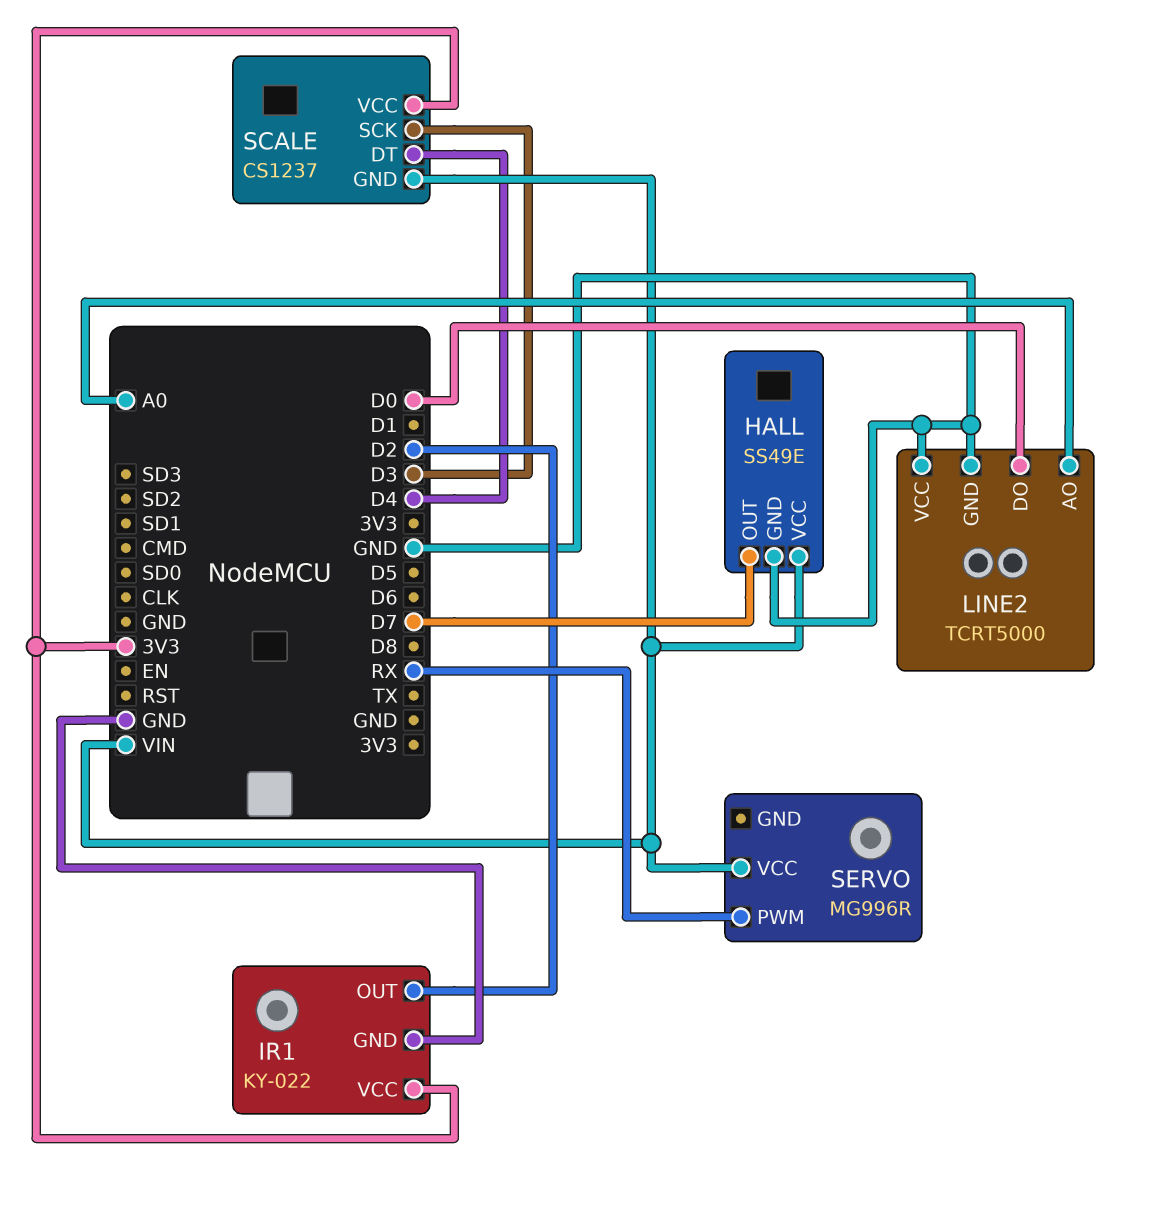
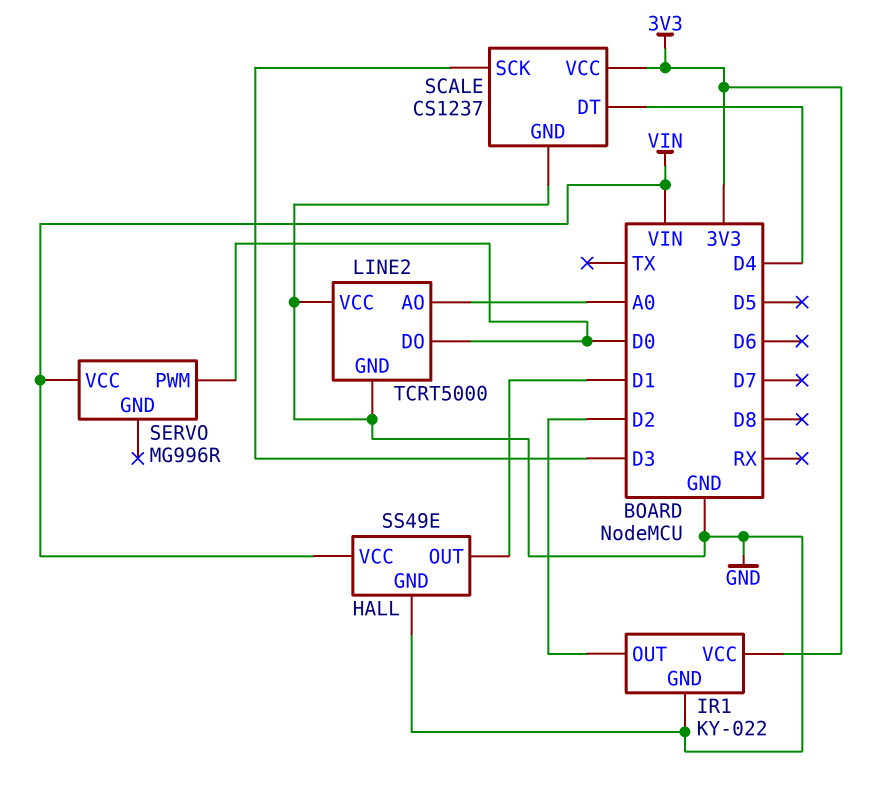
HALL pin OUT: D7 -> D1
SCALE pin GND: VIN -> GND
SERVO pin PWM: RX -> D0

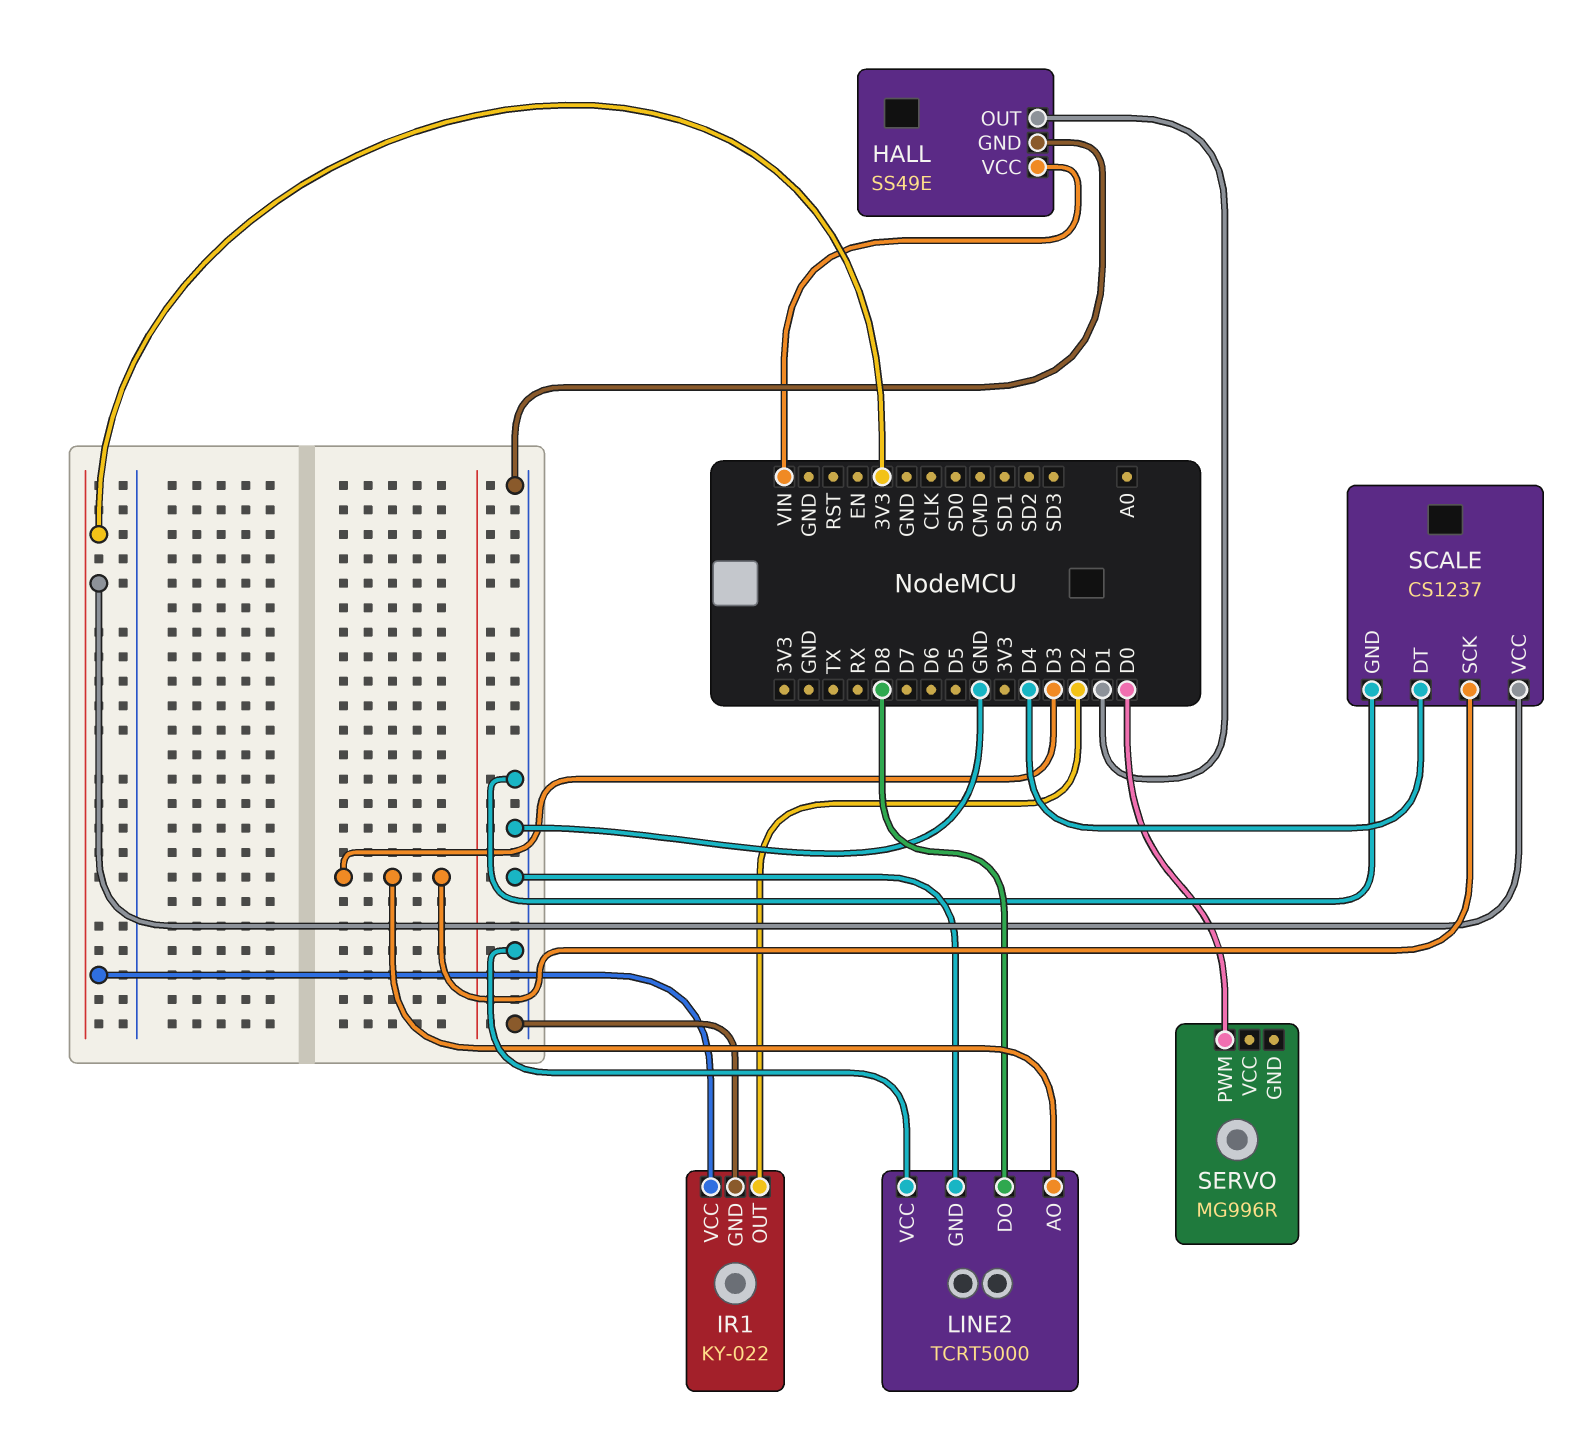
LINE2 pin AO: A0 -> D3
LINE2 pin DO: D0 -> D8
SERVO pin VCC: VIN -> none

